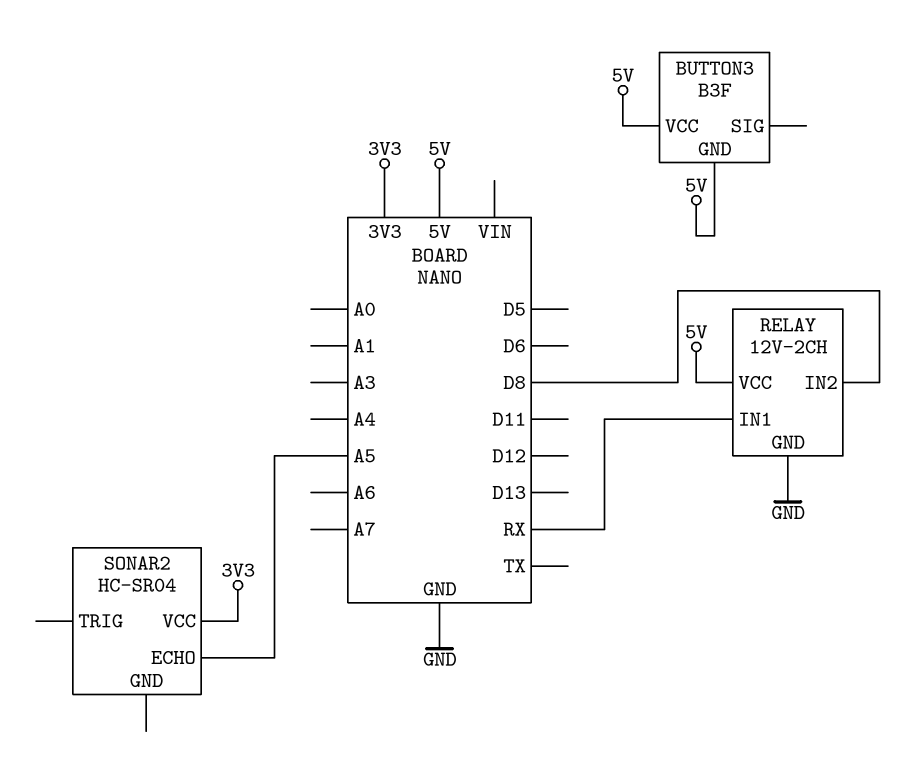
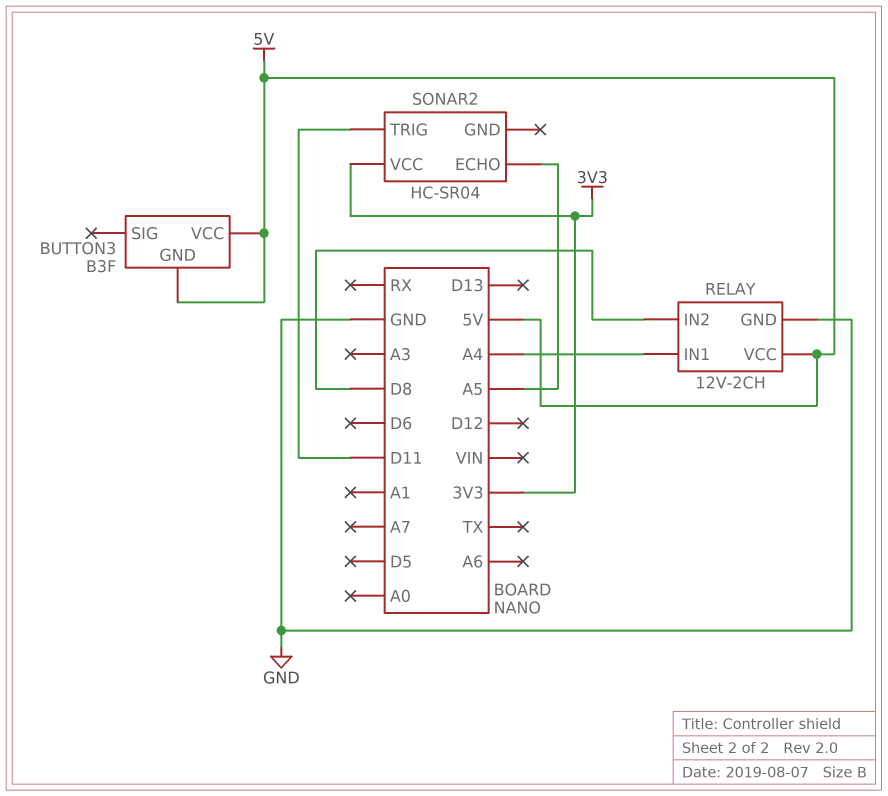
RELAY pin IN1: RX -> A4
SONAR2 pin TRIG: none -> D11

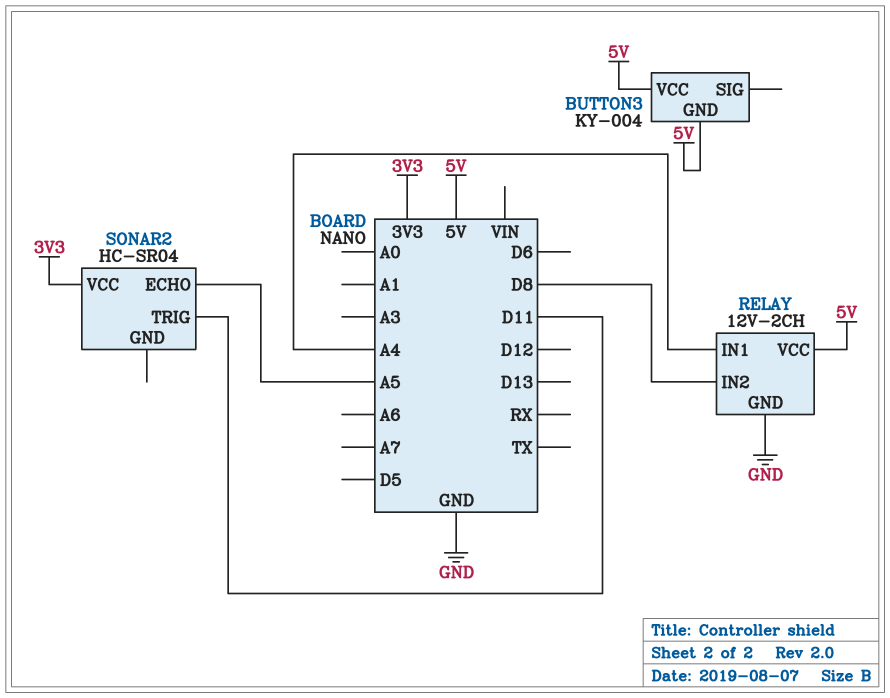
BUTTON3: B3F -> KY-004

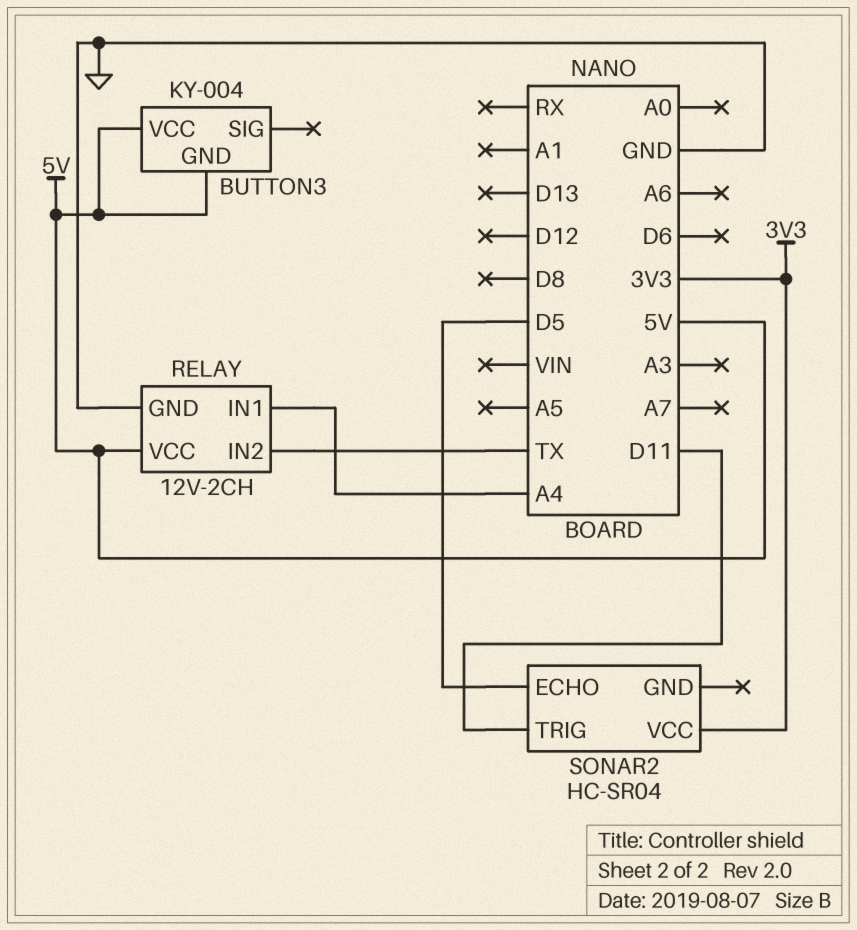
RELAY pin IN2: D8 -> TX
SONAR2 pin ECHO: A5 -> D5

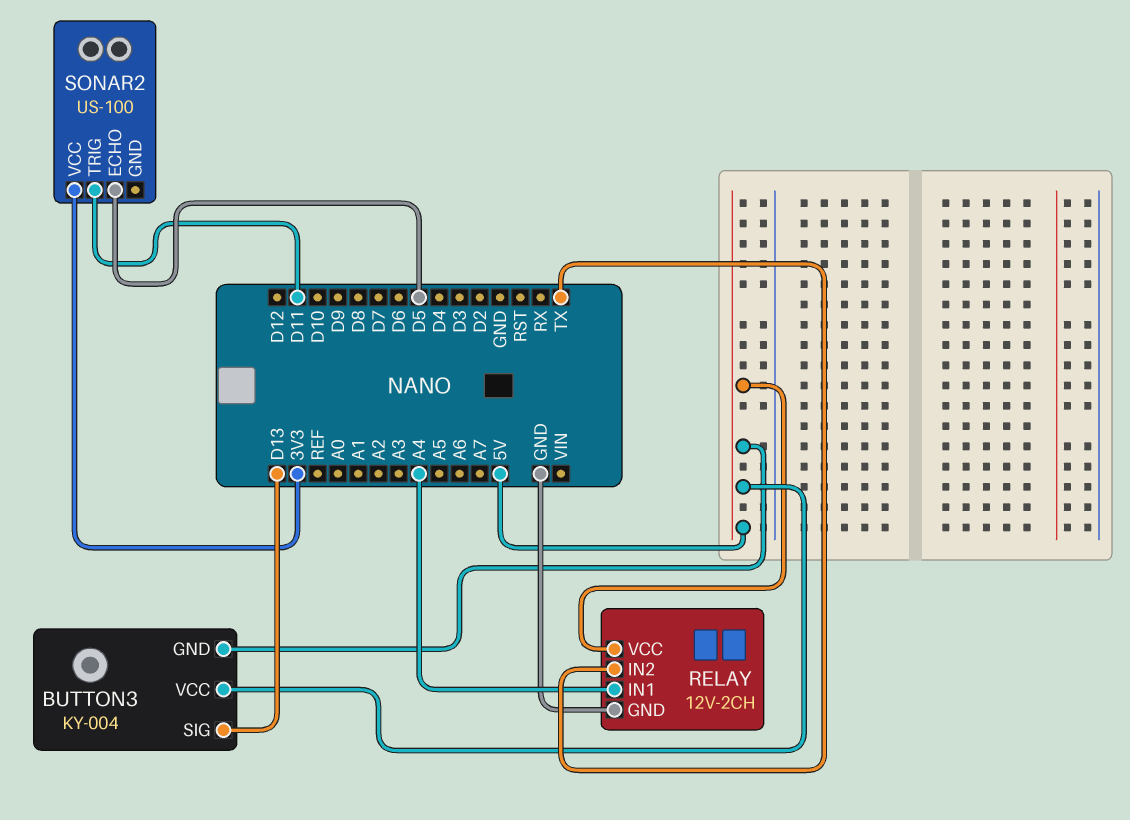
BUTTON3 pin SIG: none -> D13
SONAR2: HC-SR04 -> US-100

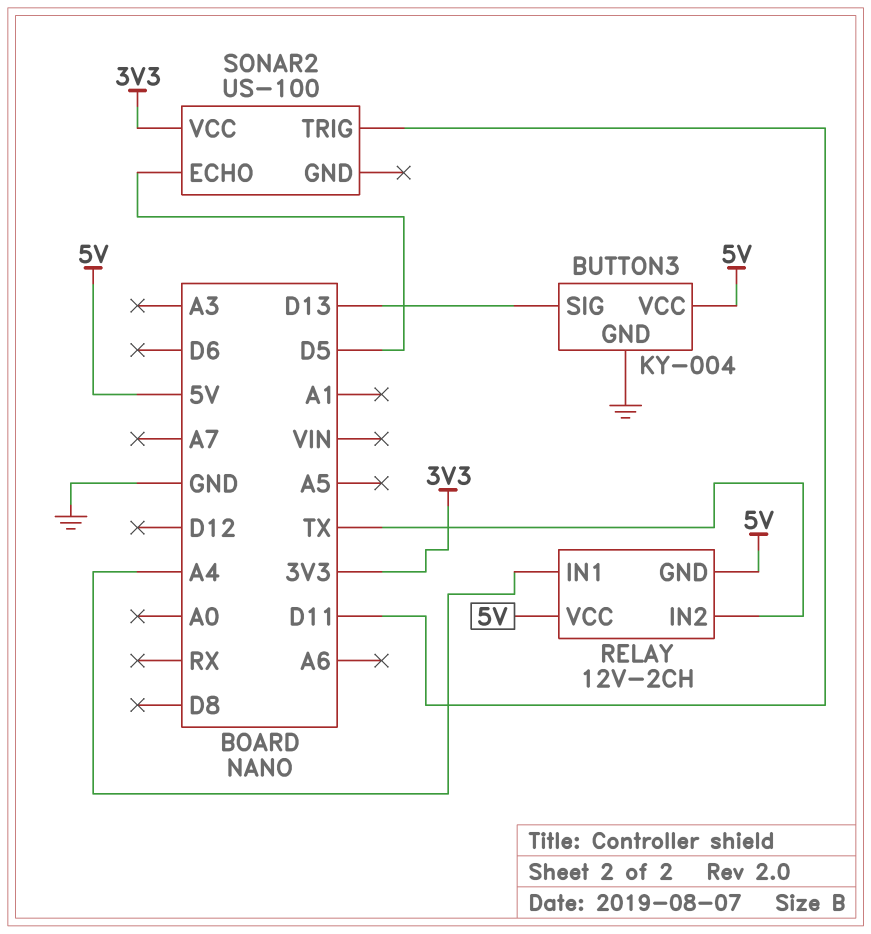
BUTTON3 pin GND: 5V -> GND
RELAY pin GND: GND -> 5V

